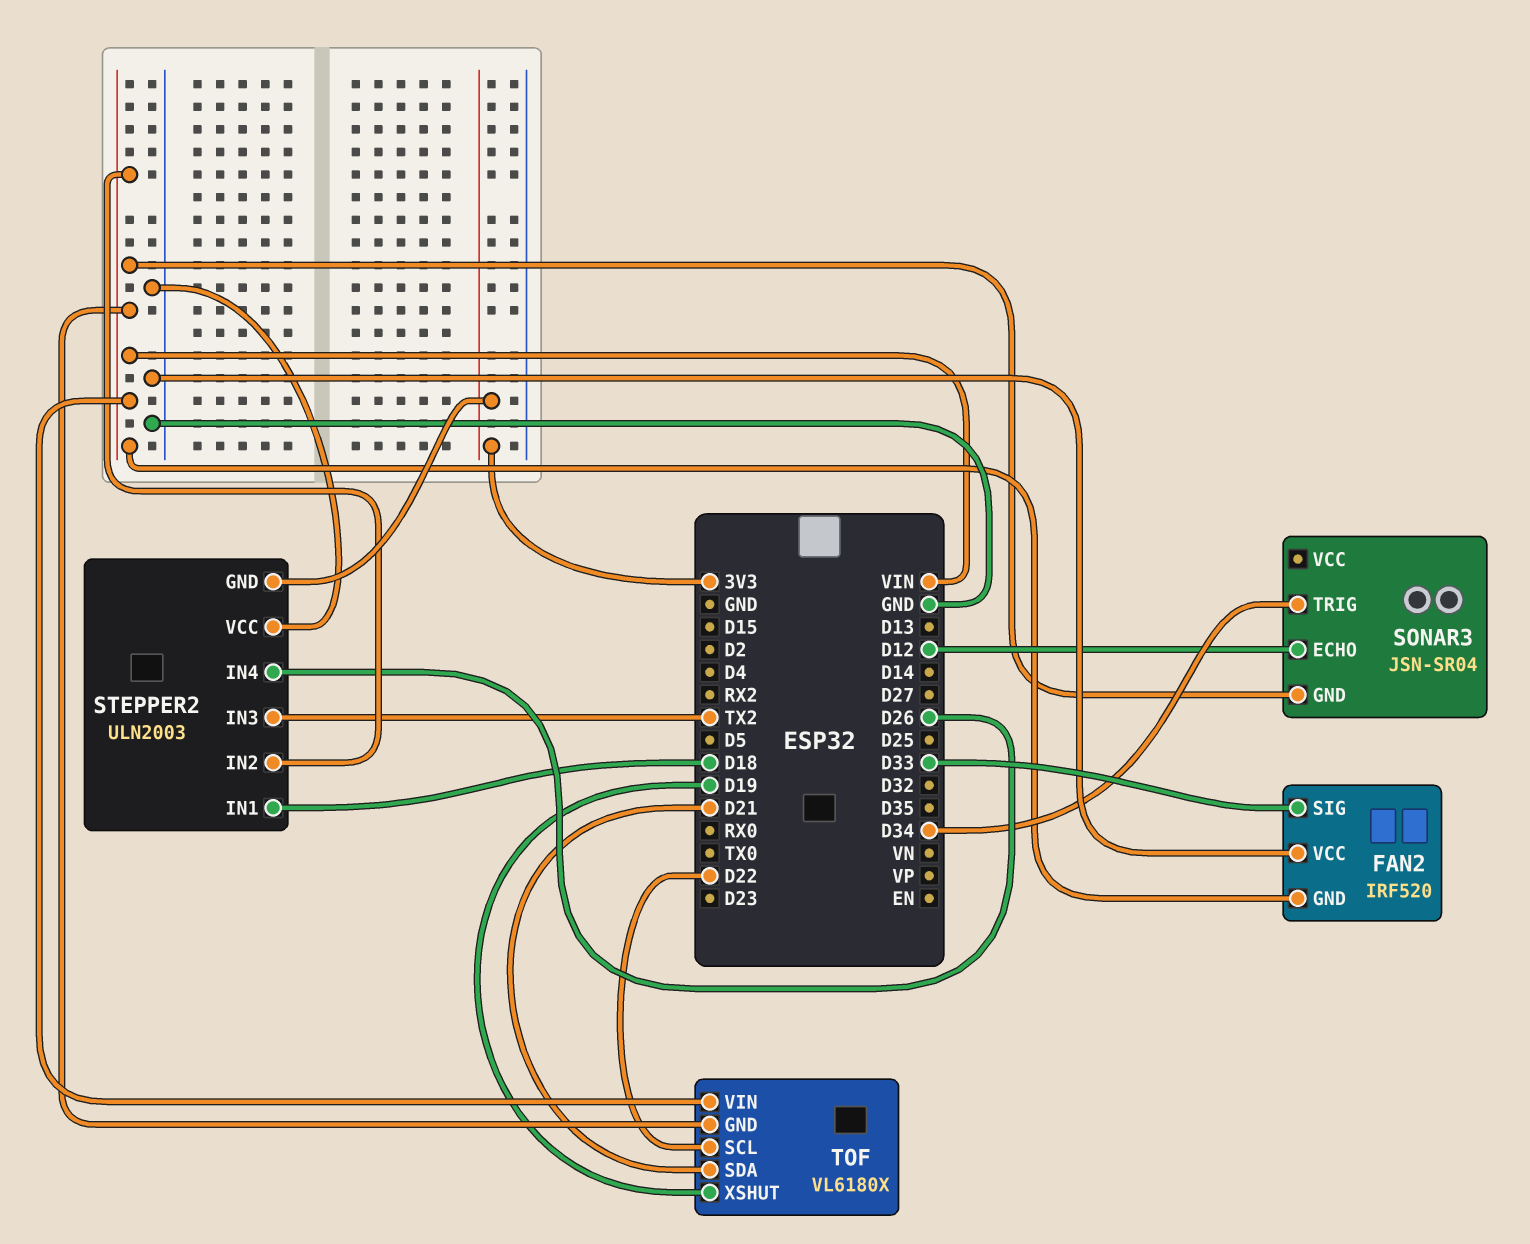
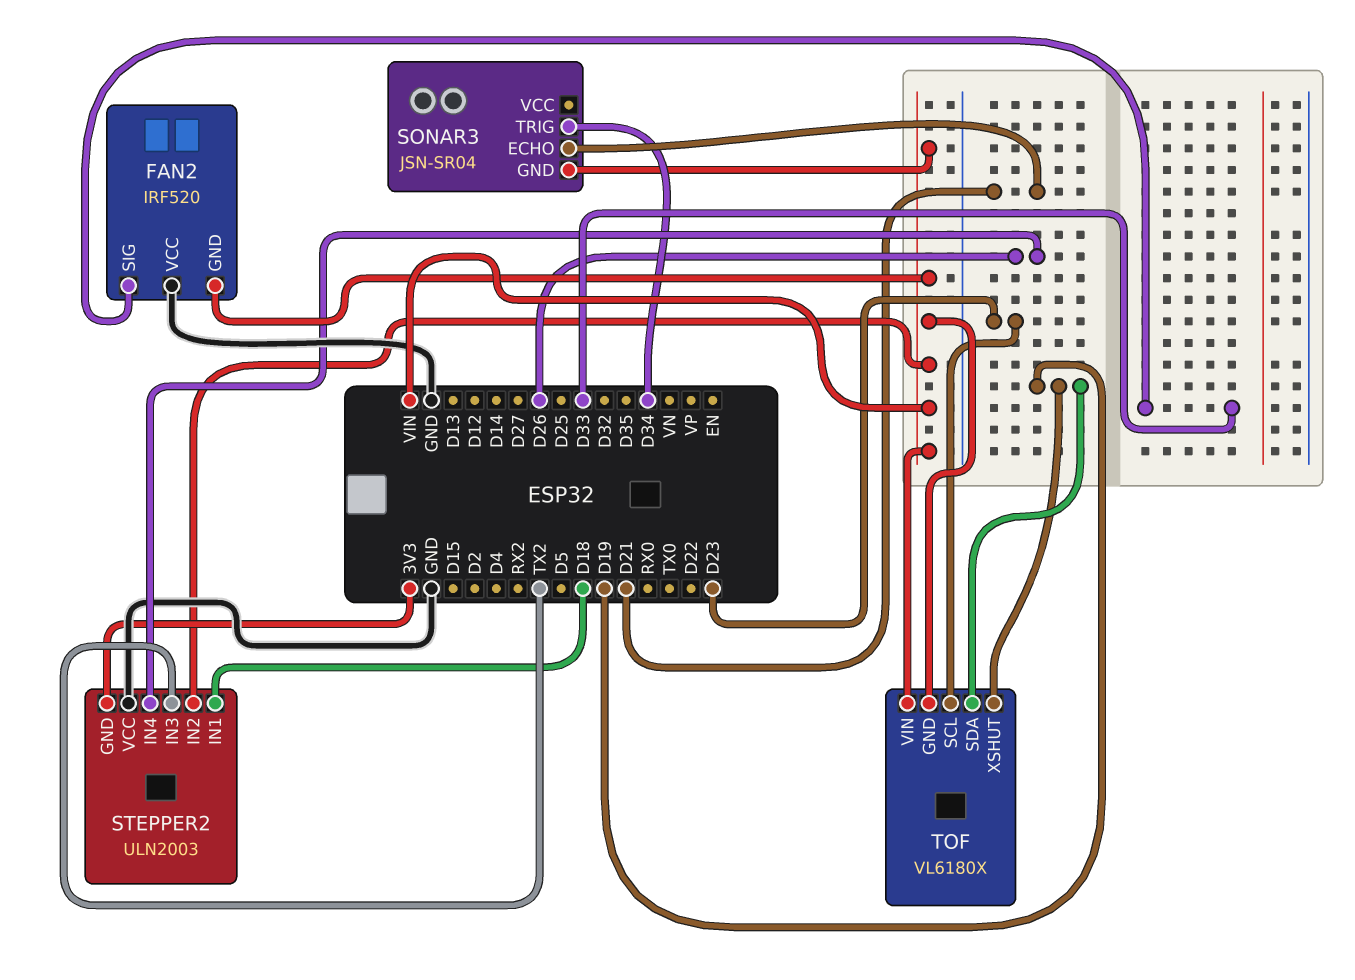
SONAR3 pin ECHO: D12 -> D21
TOF pin SCL: D22 -> D23
TOF pin SDA: D21 -> D19

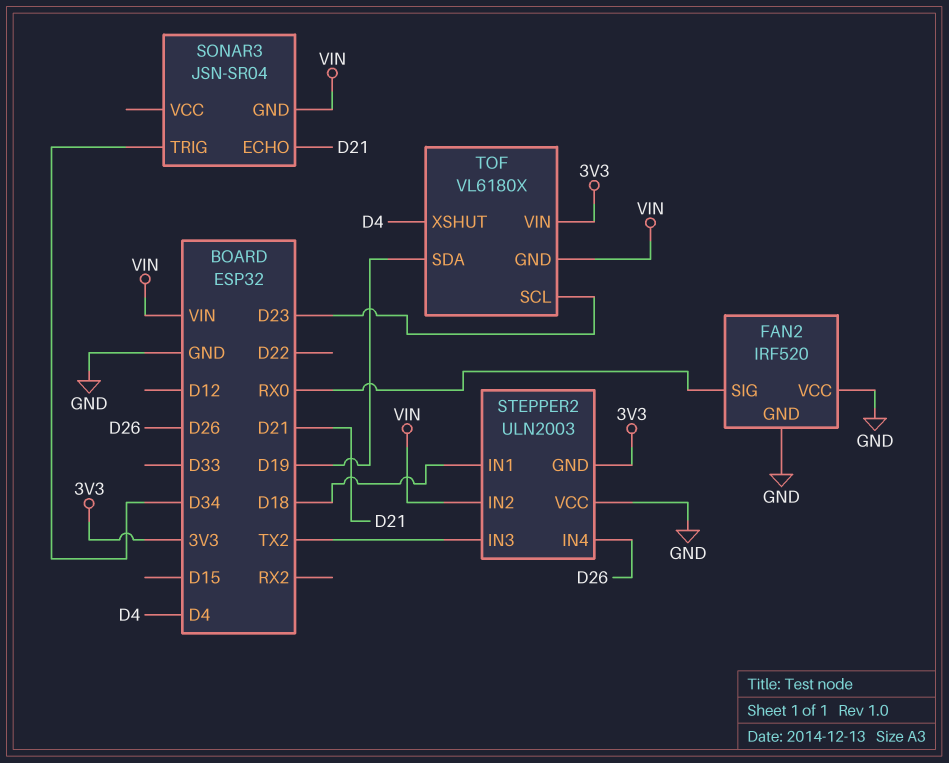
FAN2 pin GND: VIN -> GND
FAN2 pin SIG: D33 -> RX0
TOF pin VIN: VIN -> 3V3
TOF pin XSHUT: D19 -> D4

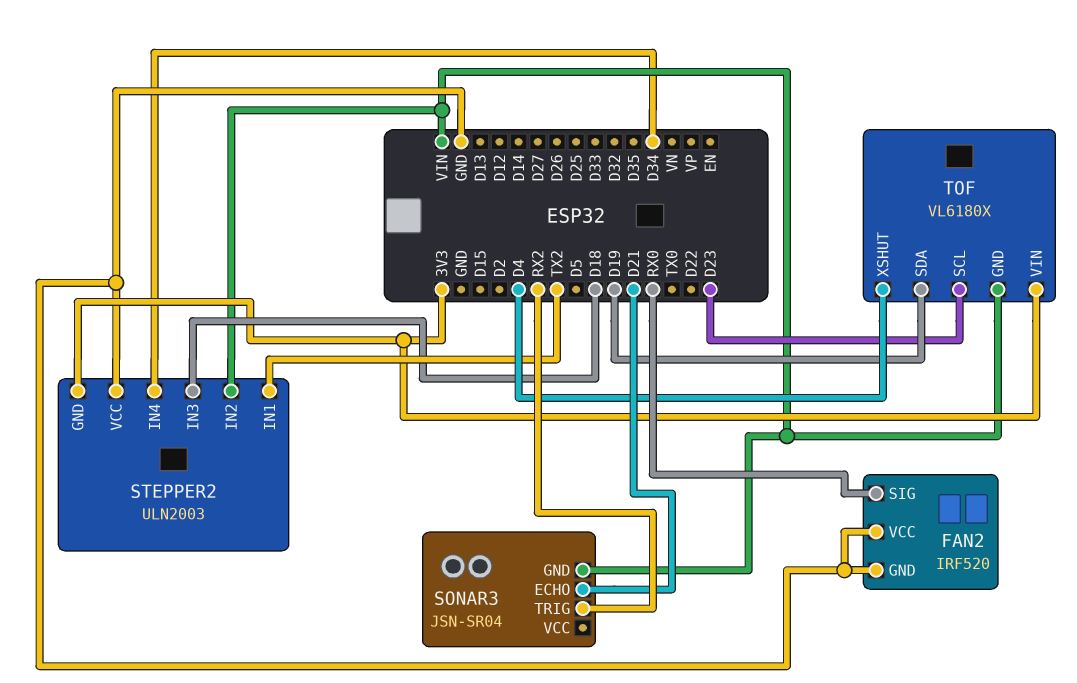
SONAR3 pin TRIG: D34 -> RX2
STEPPER2 pin IN1: D18 -> TX2
STEPPER2 pin IN3: TX2 -> D18
STEPPER2 pin IN4: D26 -> D34

